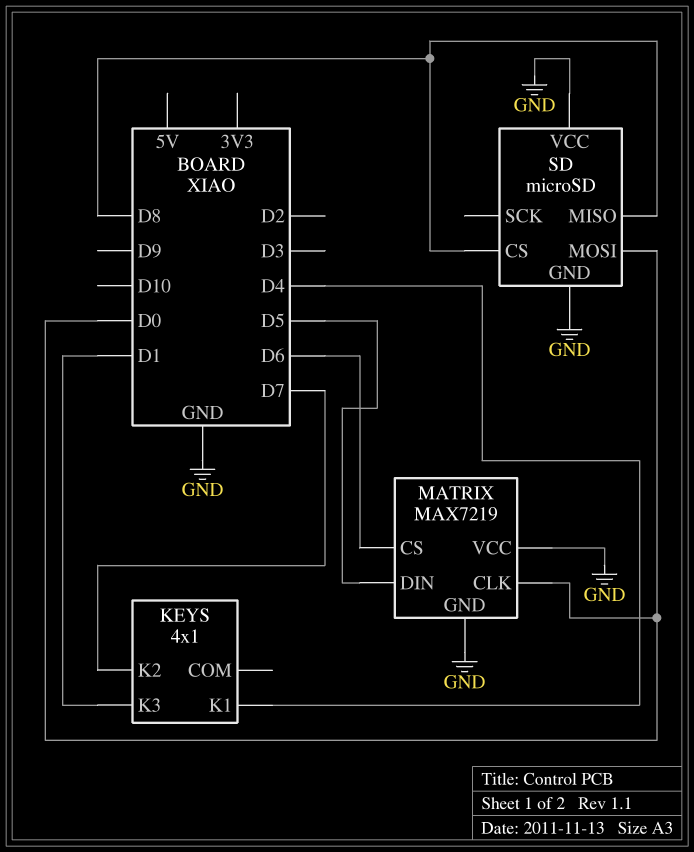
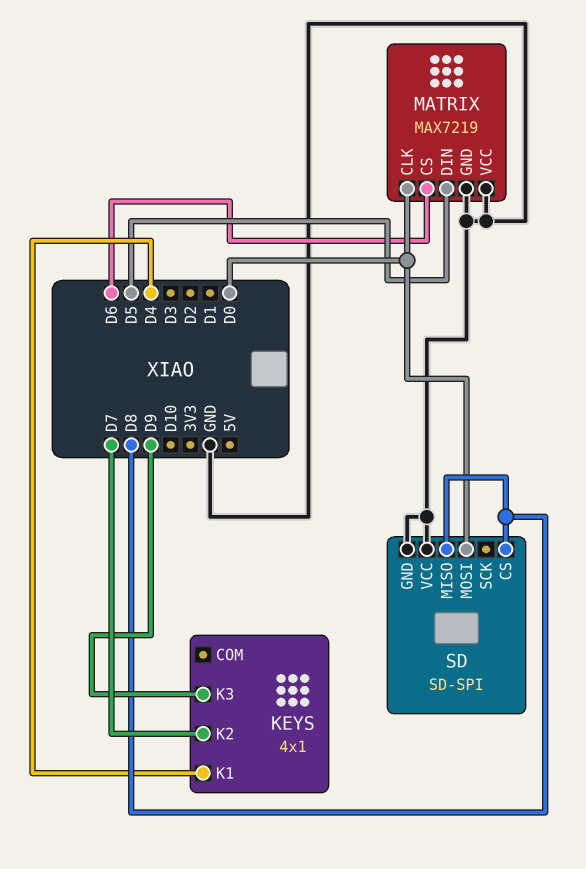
KEYS pin K3: D1 -> D9
SD: microSD -> SD-SPI

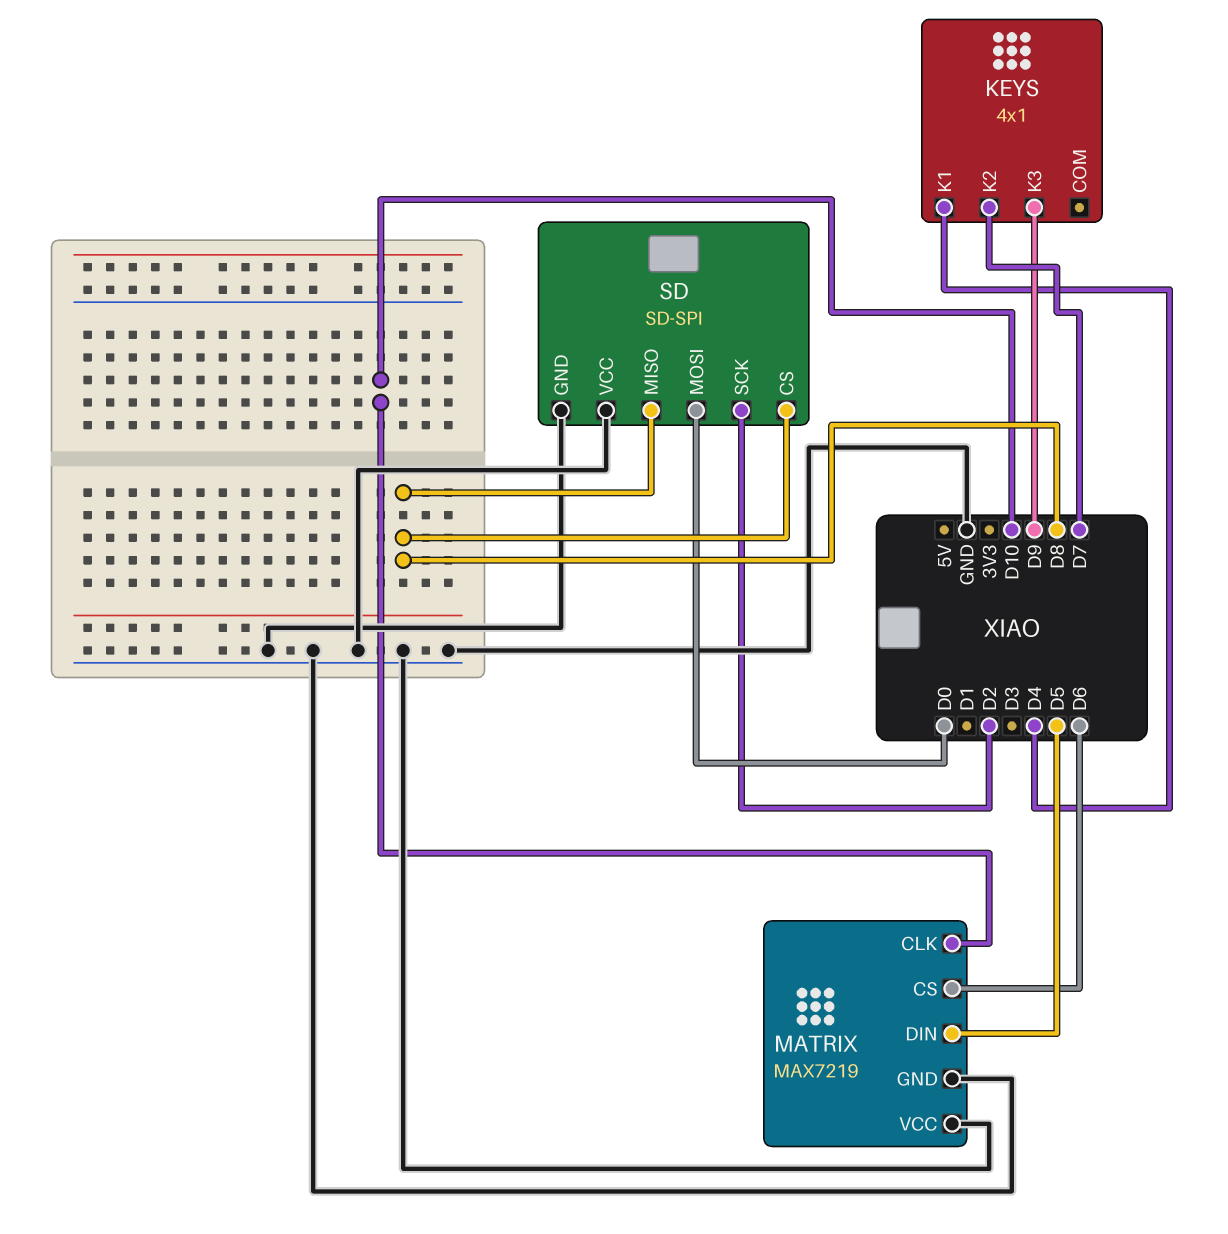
MATRIX pin CLK: D0 -> D10
SD pin SCK: none -> D2

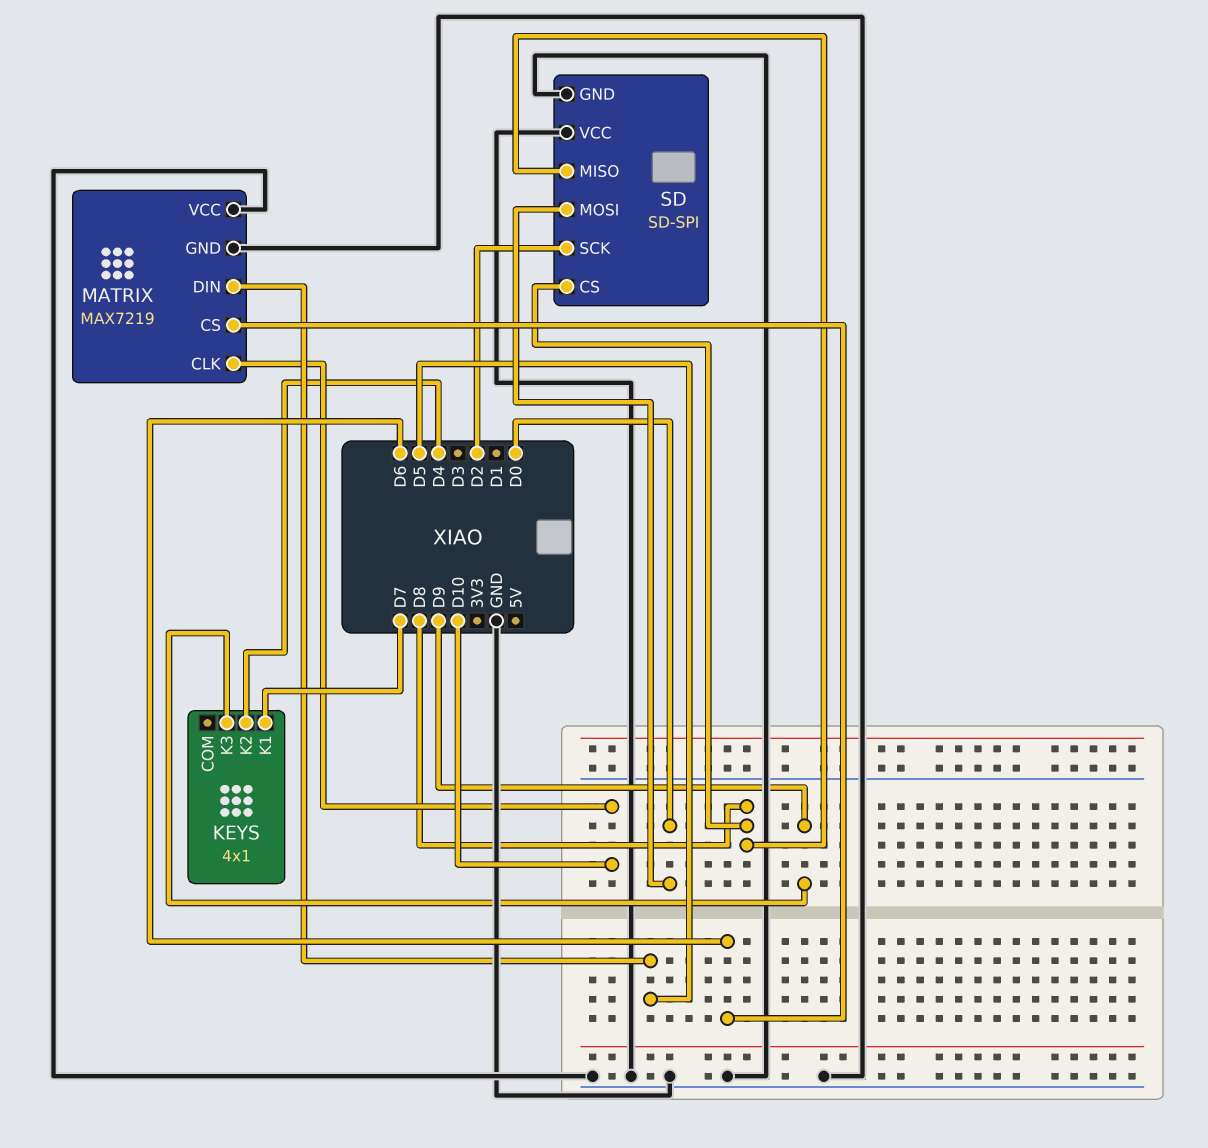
KEYS pin K1: D4 -> D7
KEYS pin K2: D7 -> D4

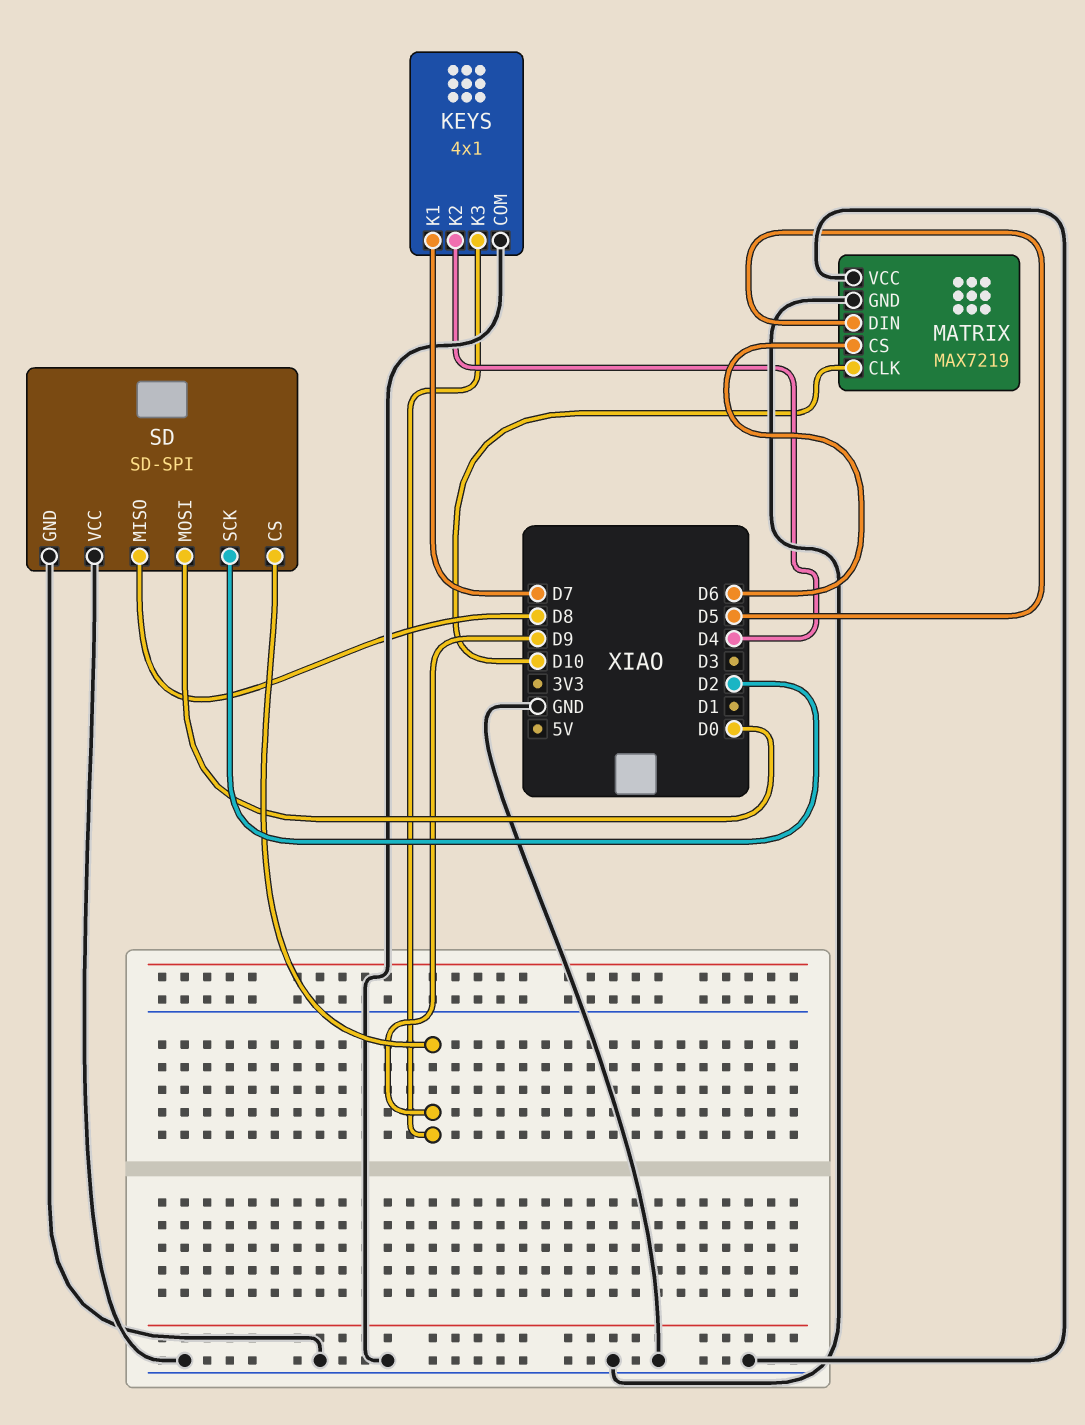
KEYS pin COM: none -> GND
SD pin CS: D8 -> D9

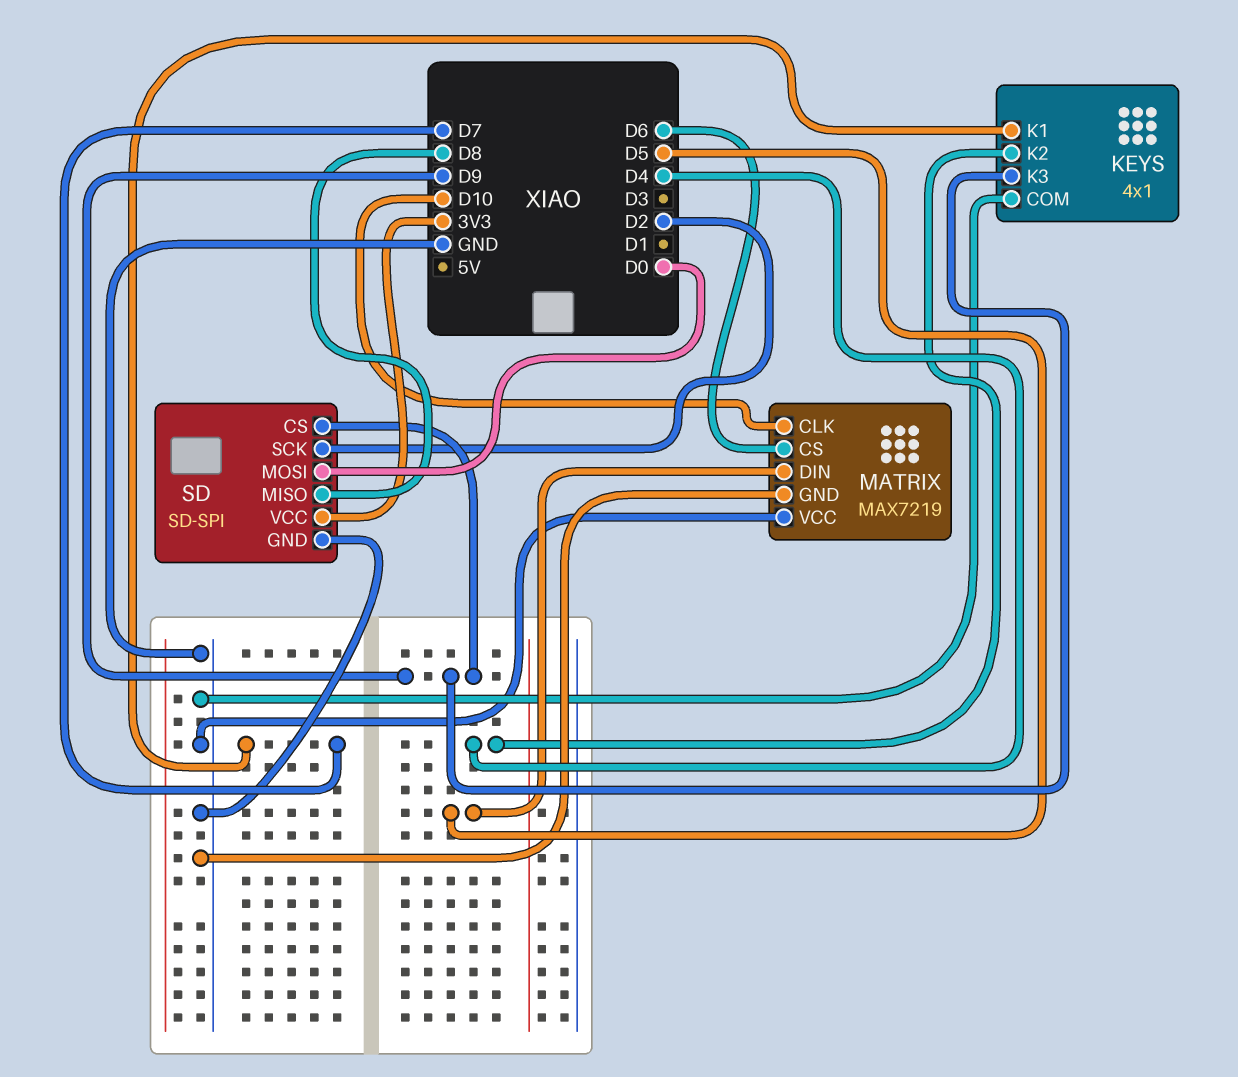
SD pin VCC: GND -> 3V3

